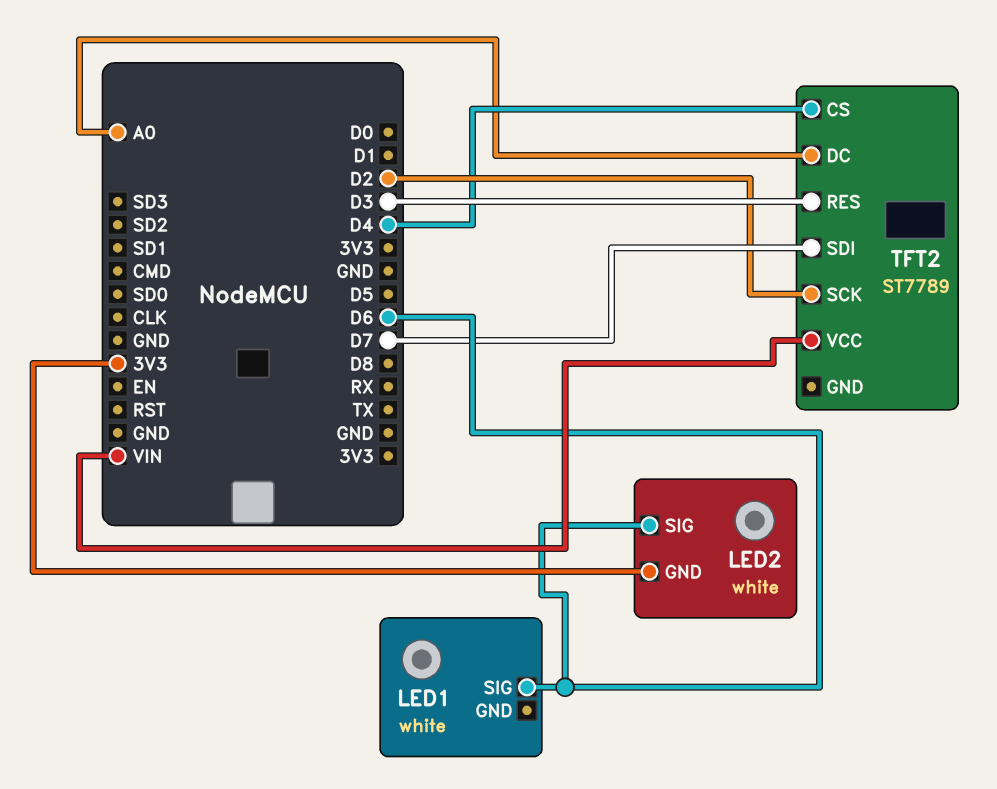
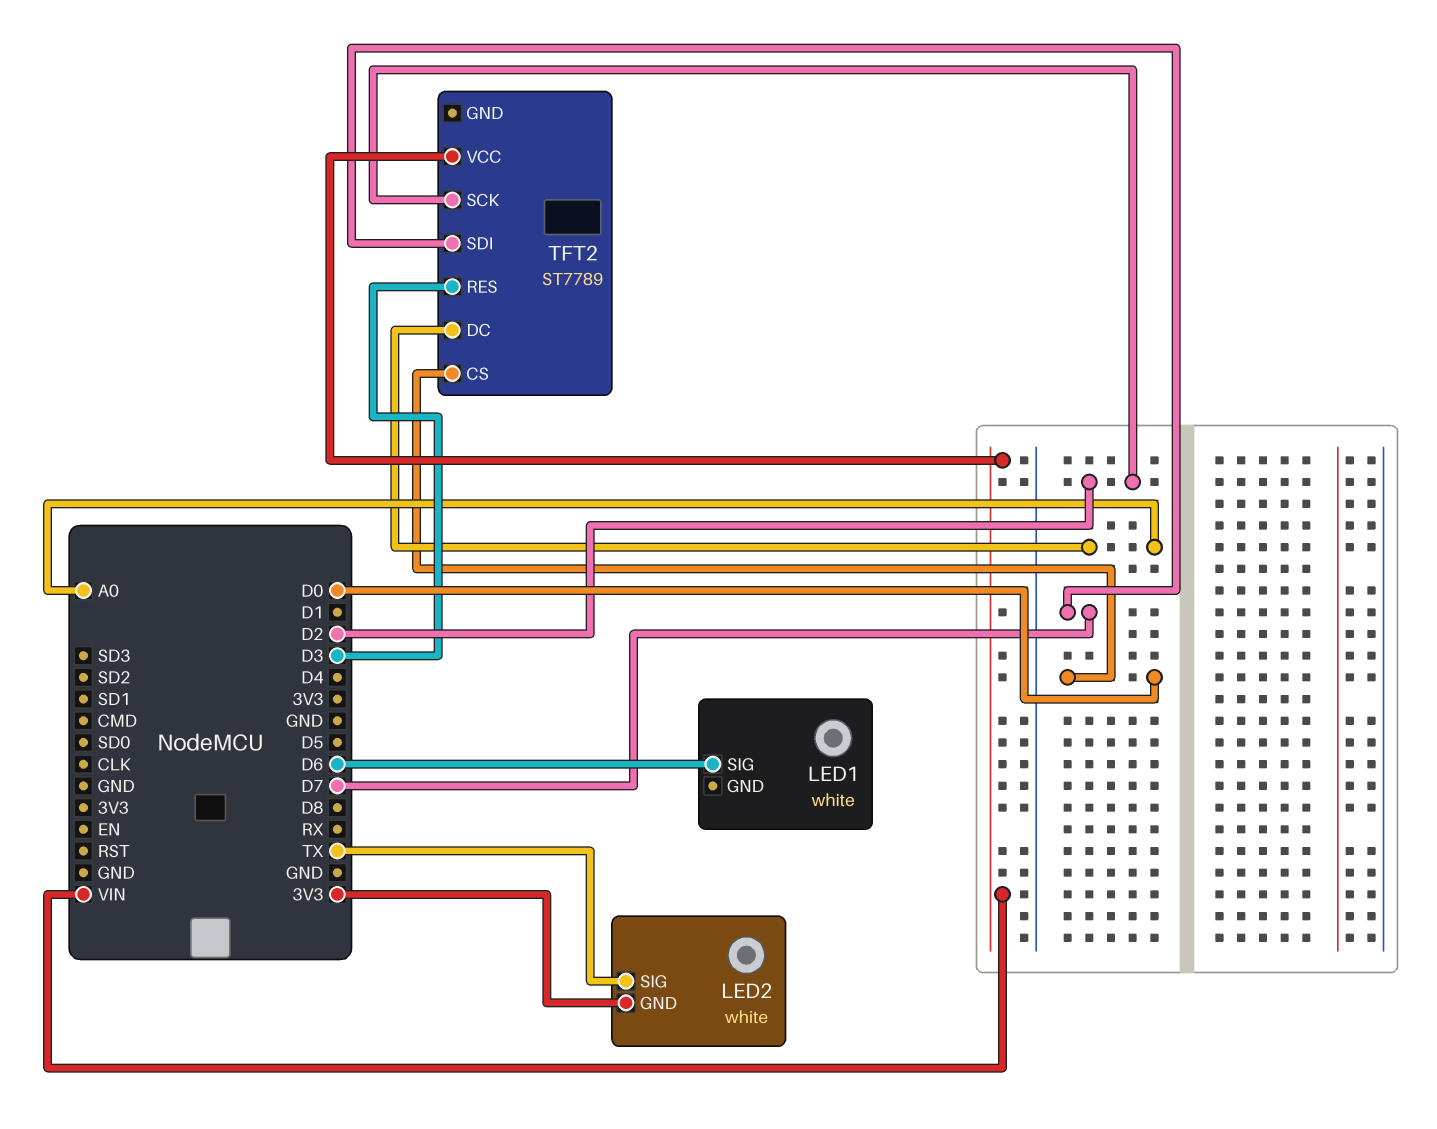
LED2 pin SIG: D6 -> TX
TFT2 pin CS: D4 -> D0

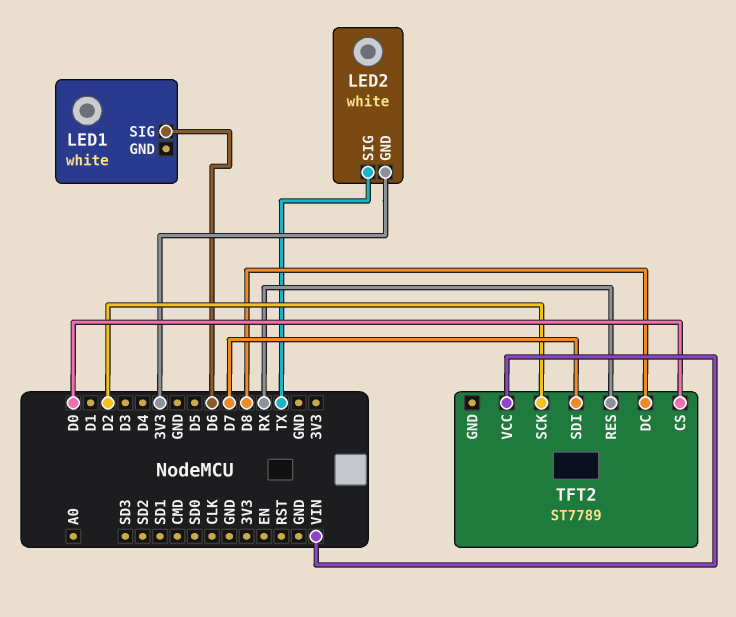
TFT2 pin DC: A0 -> D8
TFT2 pin RES: D3 -> RX

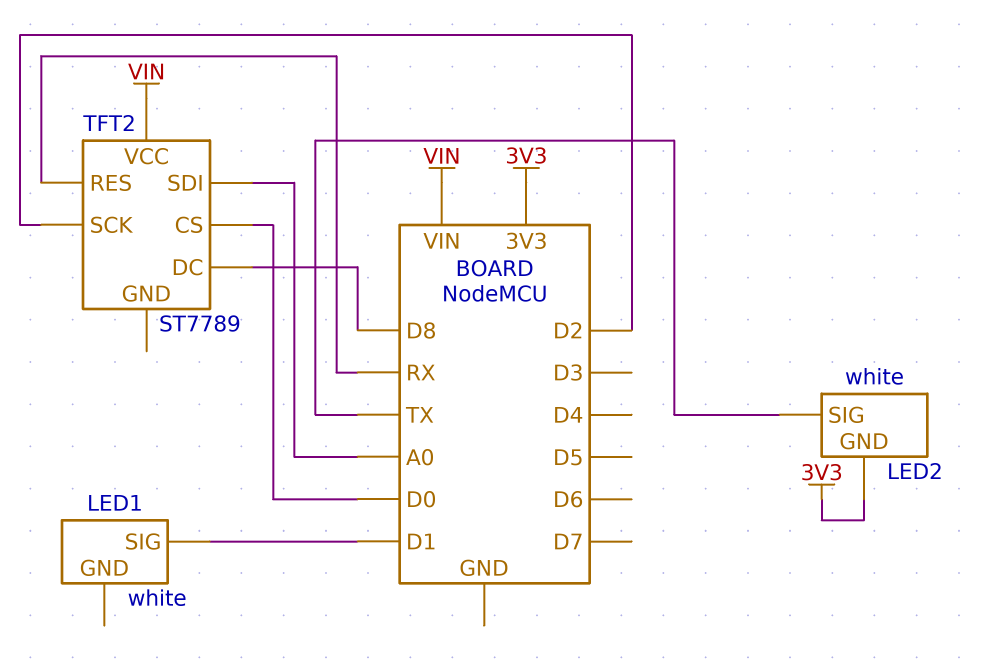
LED1 pin SIG: D6 -> D1
TFT2 pin SDI: D7 -> A0

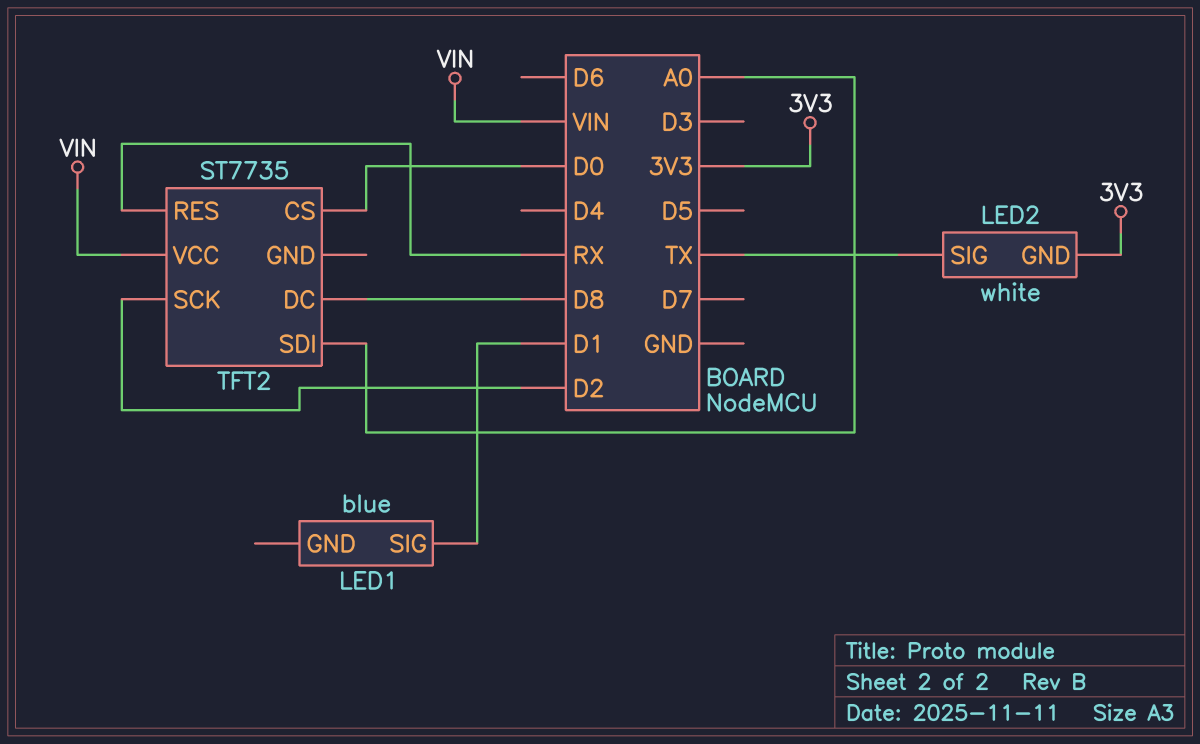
LED1: white -> blue
TFT2: ST7789 -> ST7735

